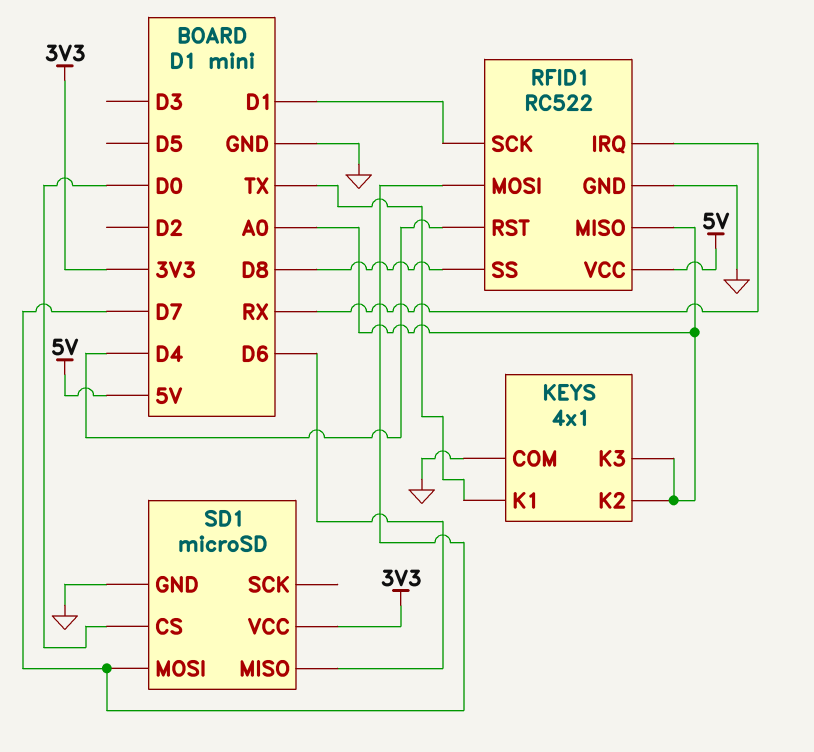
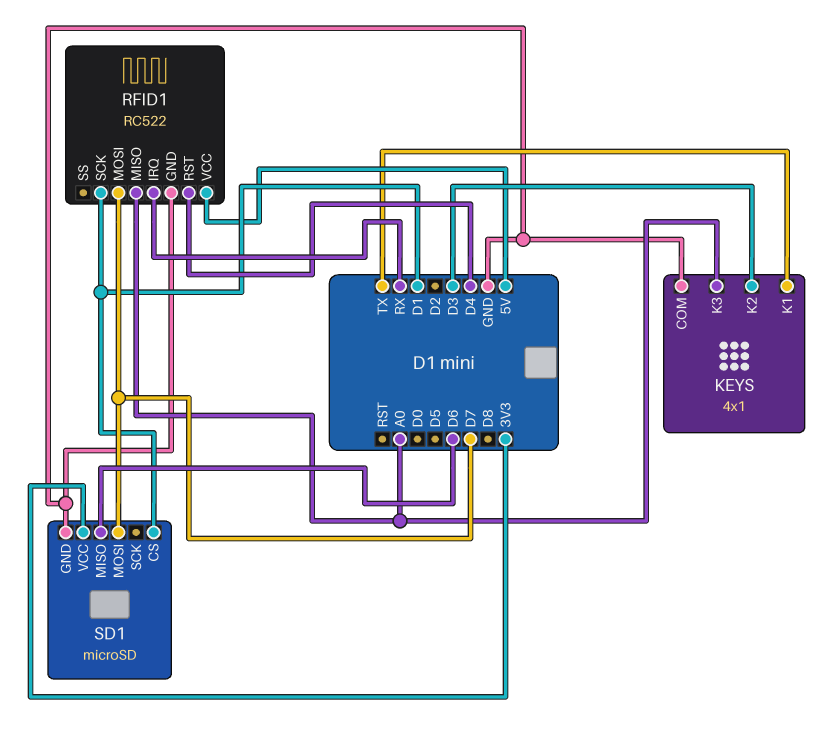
KEYS pin K2: A0 -> D3
RFID1 pin SS: D8 -> none
SD1 pin CS: D0 -> D1

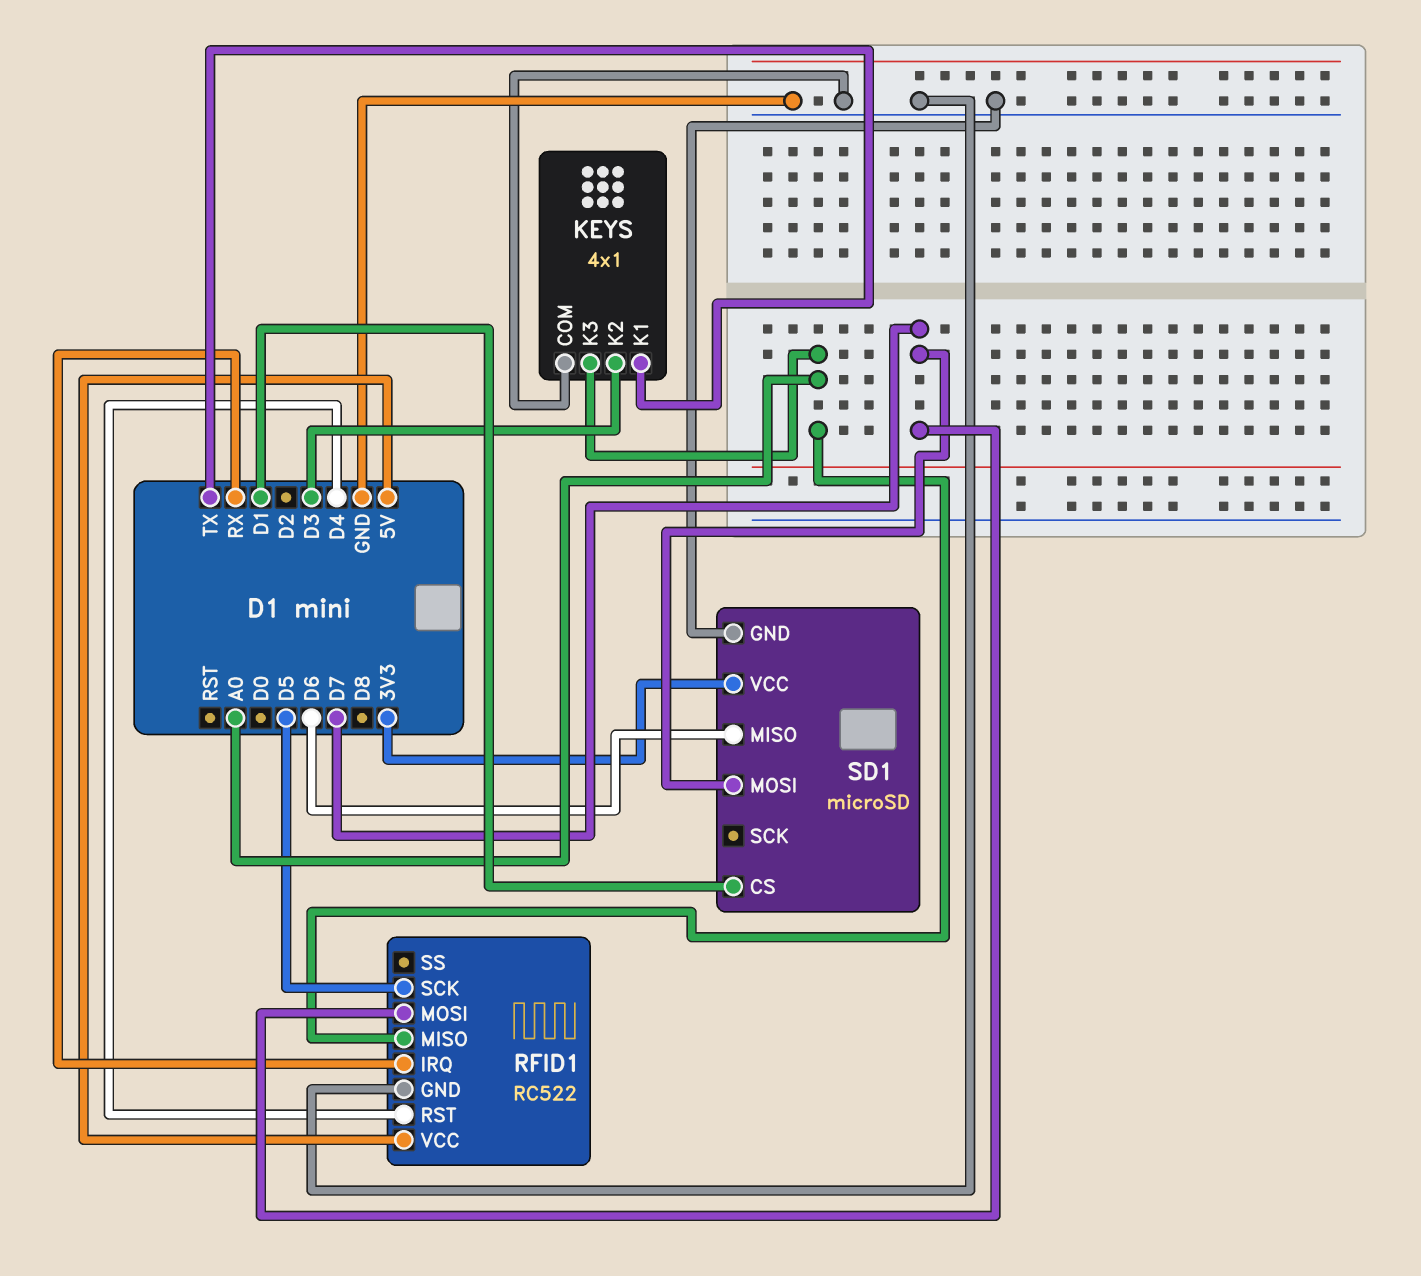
RFID1 pin SCK: D1 -> D5

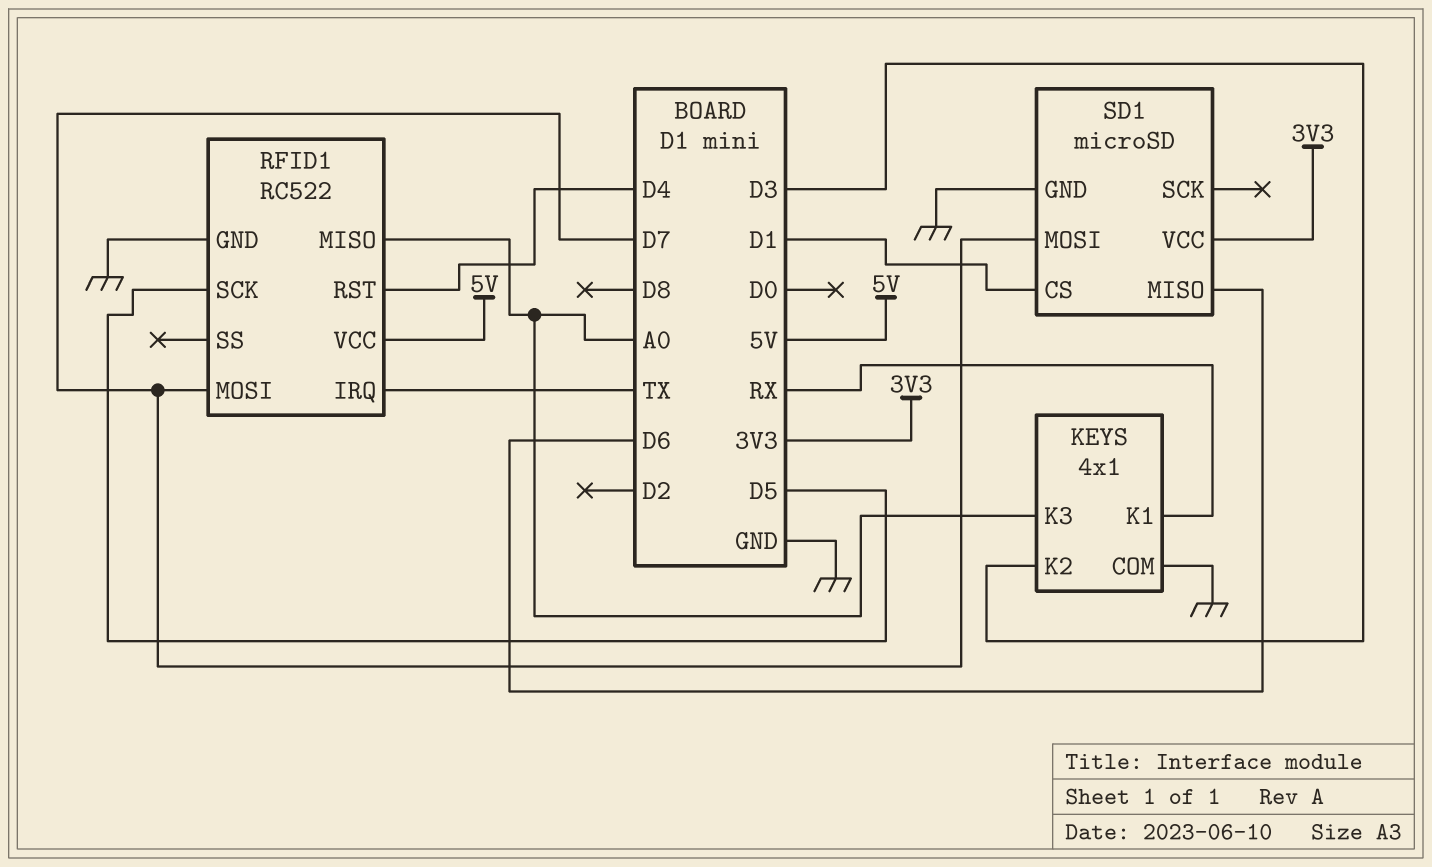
KEYS pin K1: TX -> RX
RFID1 pin IRQ: RX -> TX

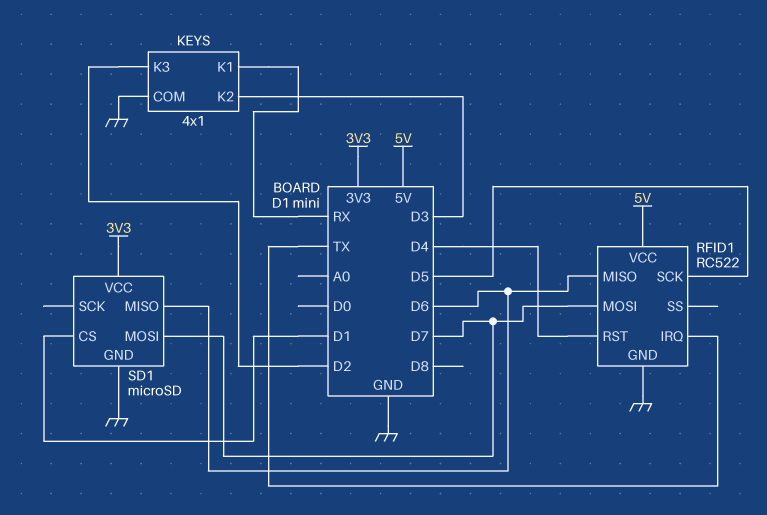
KEYS pin K3: A0 -> D2
RFID1 pin MISO: A0 -> D6

